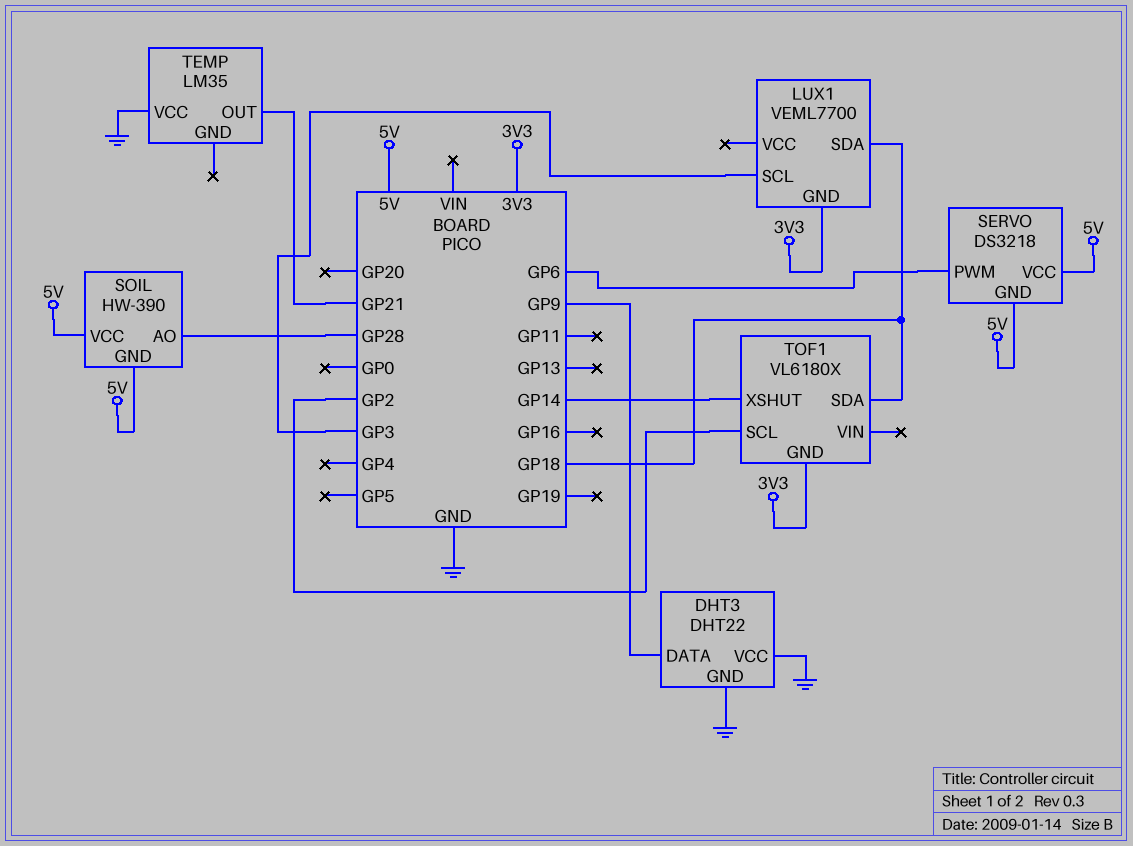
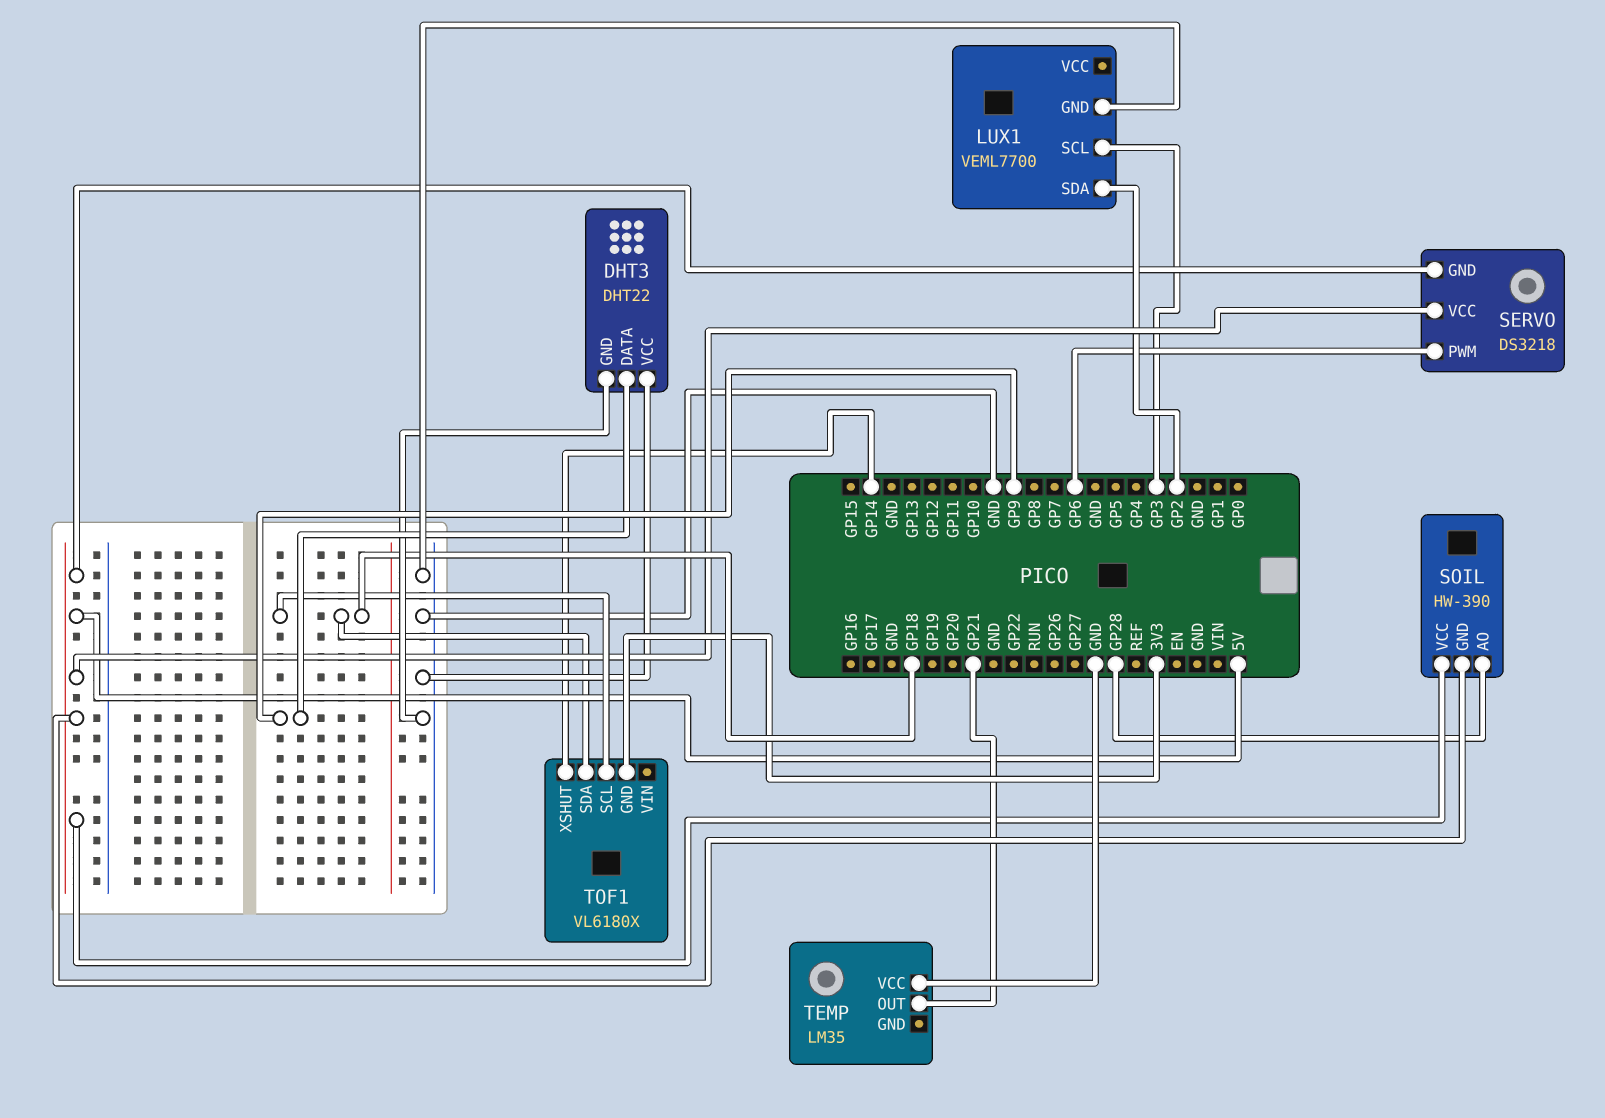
LUX1 pin GND: 3V3 -> GND
LUX1 pin SDA: GP18 -> GP2
TOF1 pin SCL: GP2 -> GP18

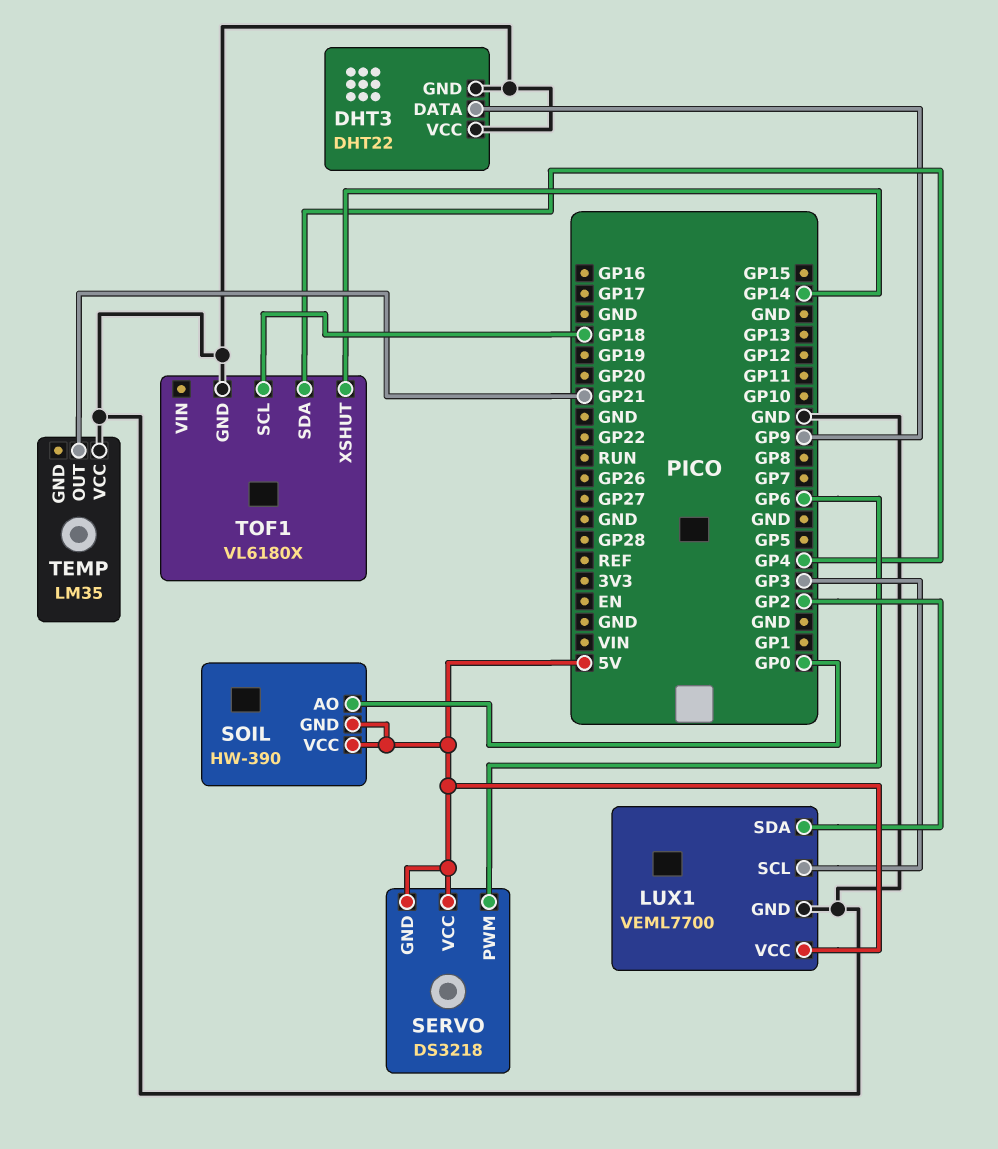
LUX1 pin VCC: none -> 5V
SOIL pin AO: GP28 -> GP0
TOF1 pin GND: 3V3 -> GND
TOF1 pin SDA: GP18 -> GP4

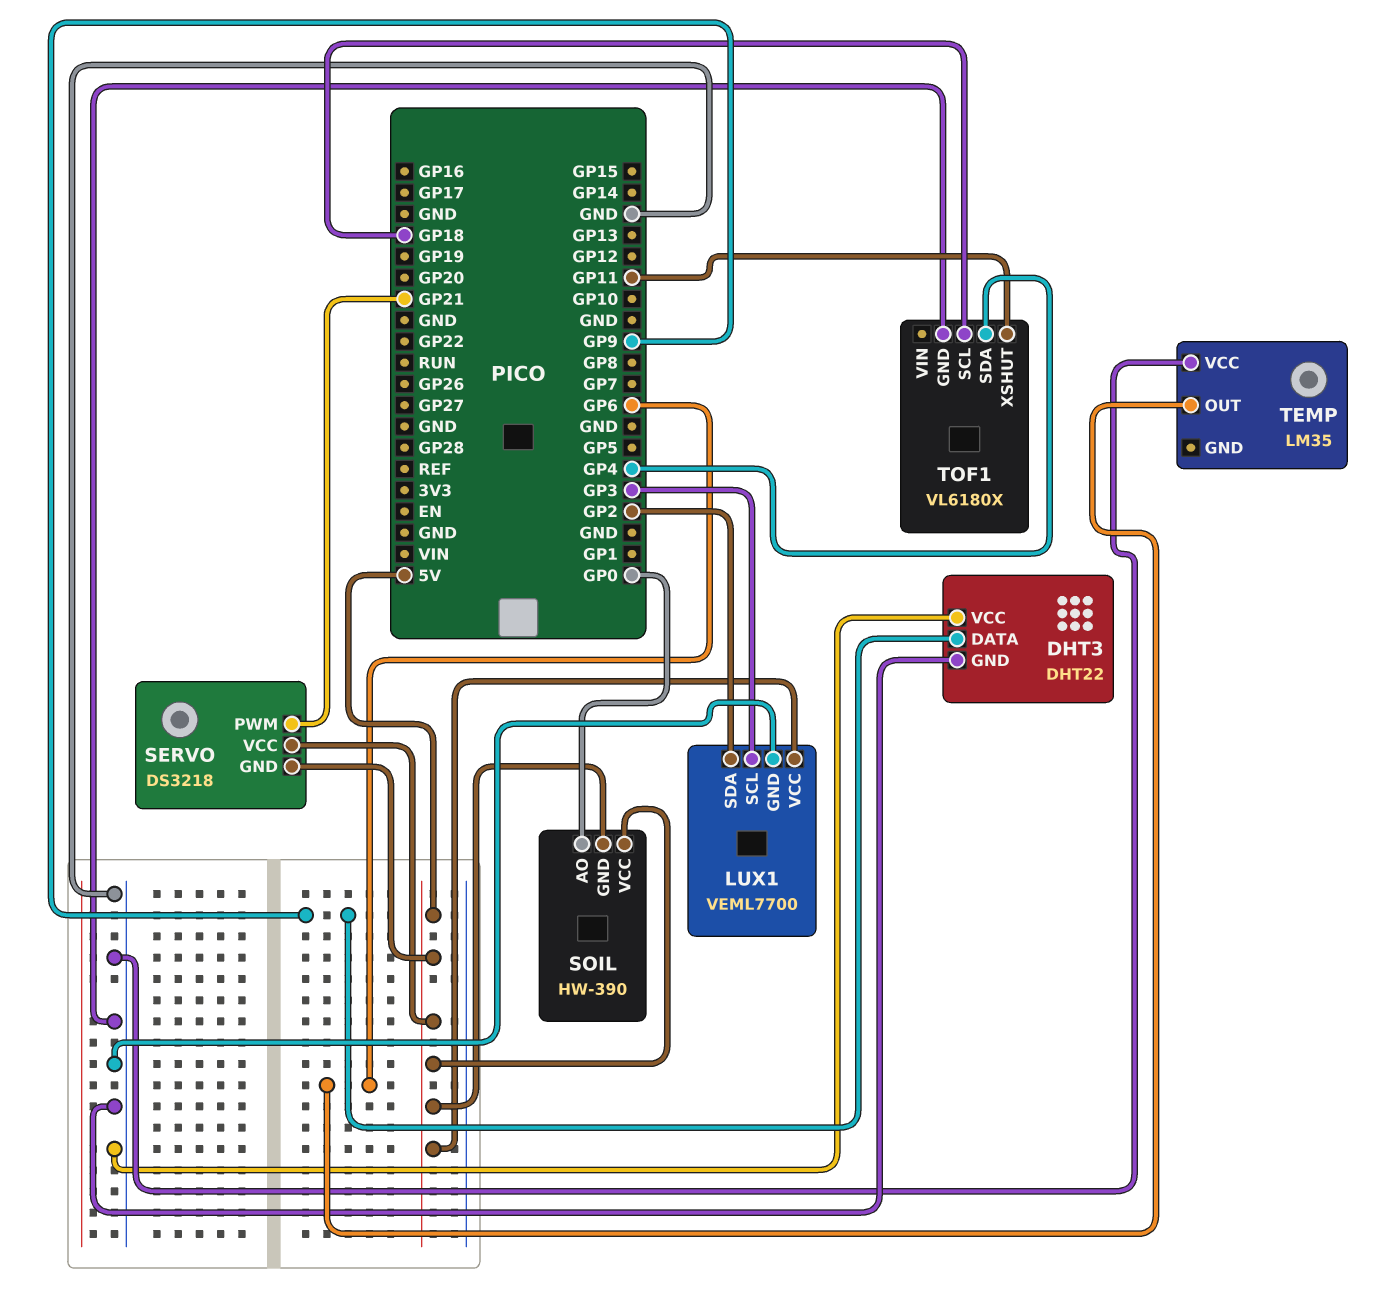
SERVO pin PWM: GP6 -> GP21
TEMP pin OUT: GP21 -> GP6
TOF1 pin XSHUT: GP14 -> GP11

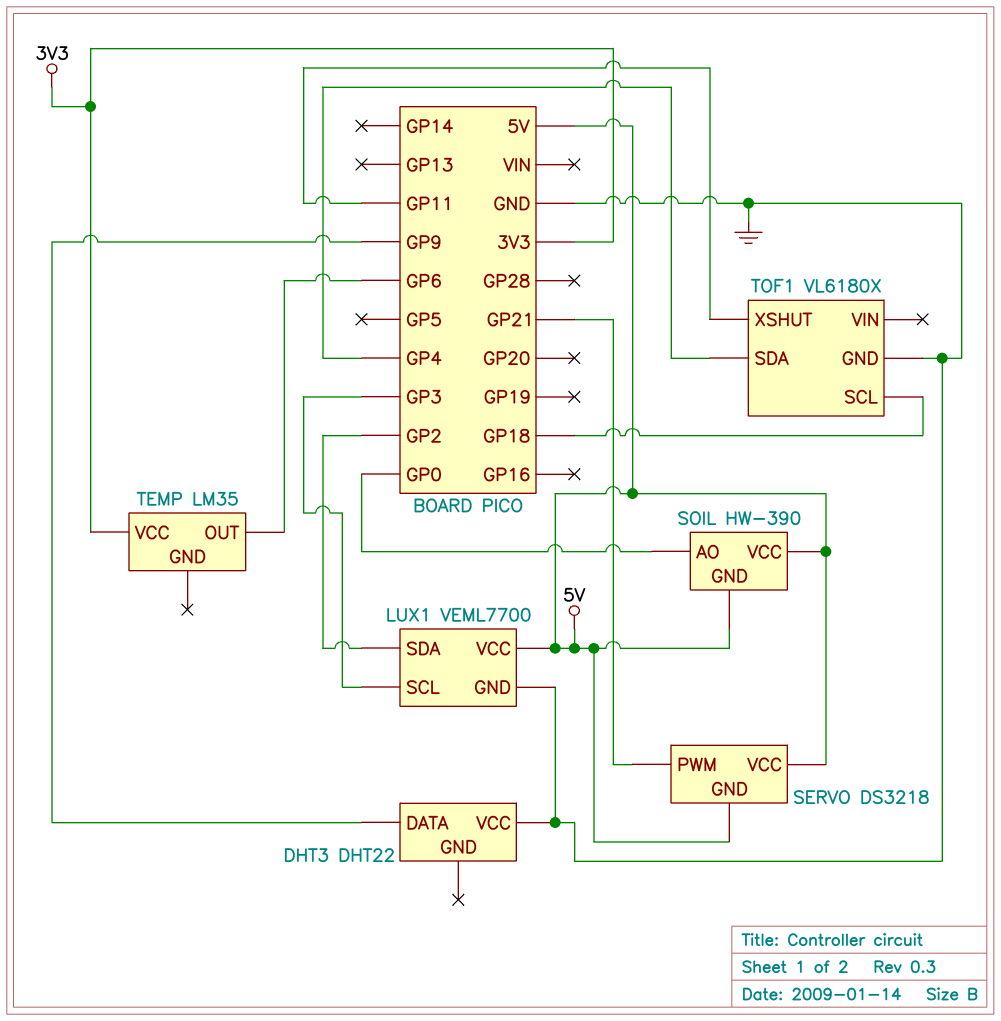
DHT3 pin GND: GND -> none
TEMP pin VCC: GND -> 3V3

